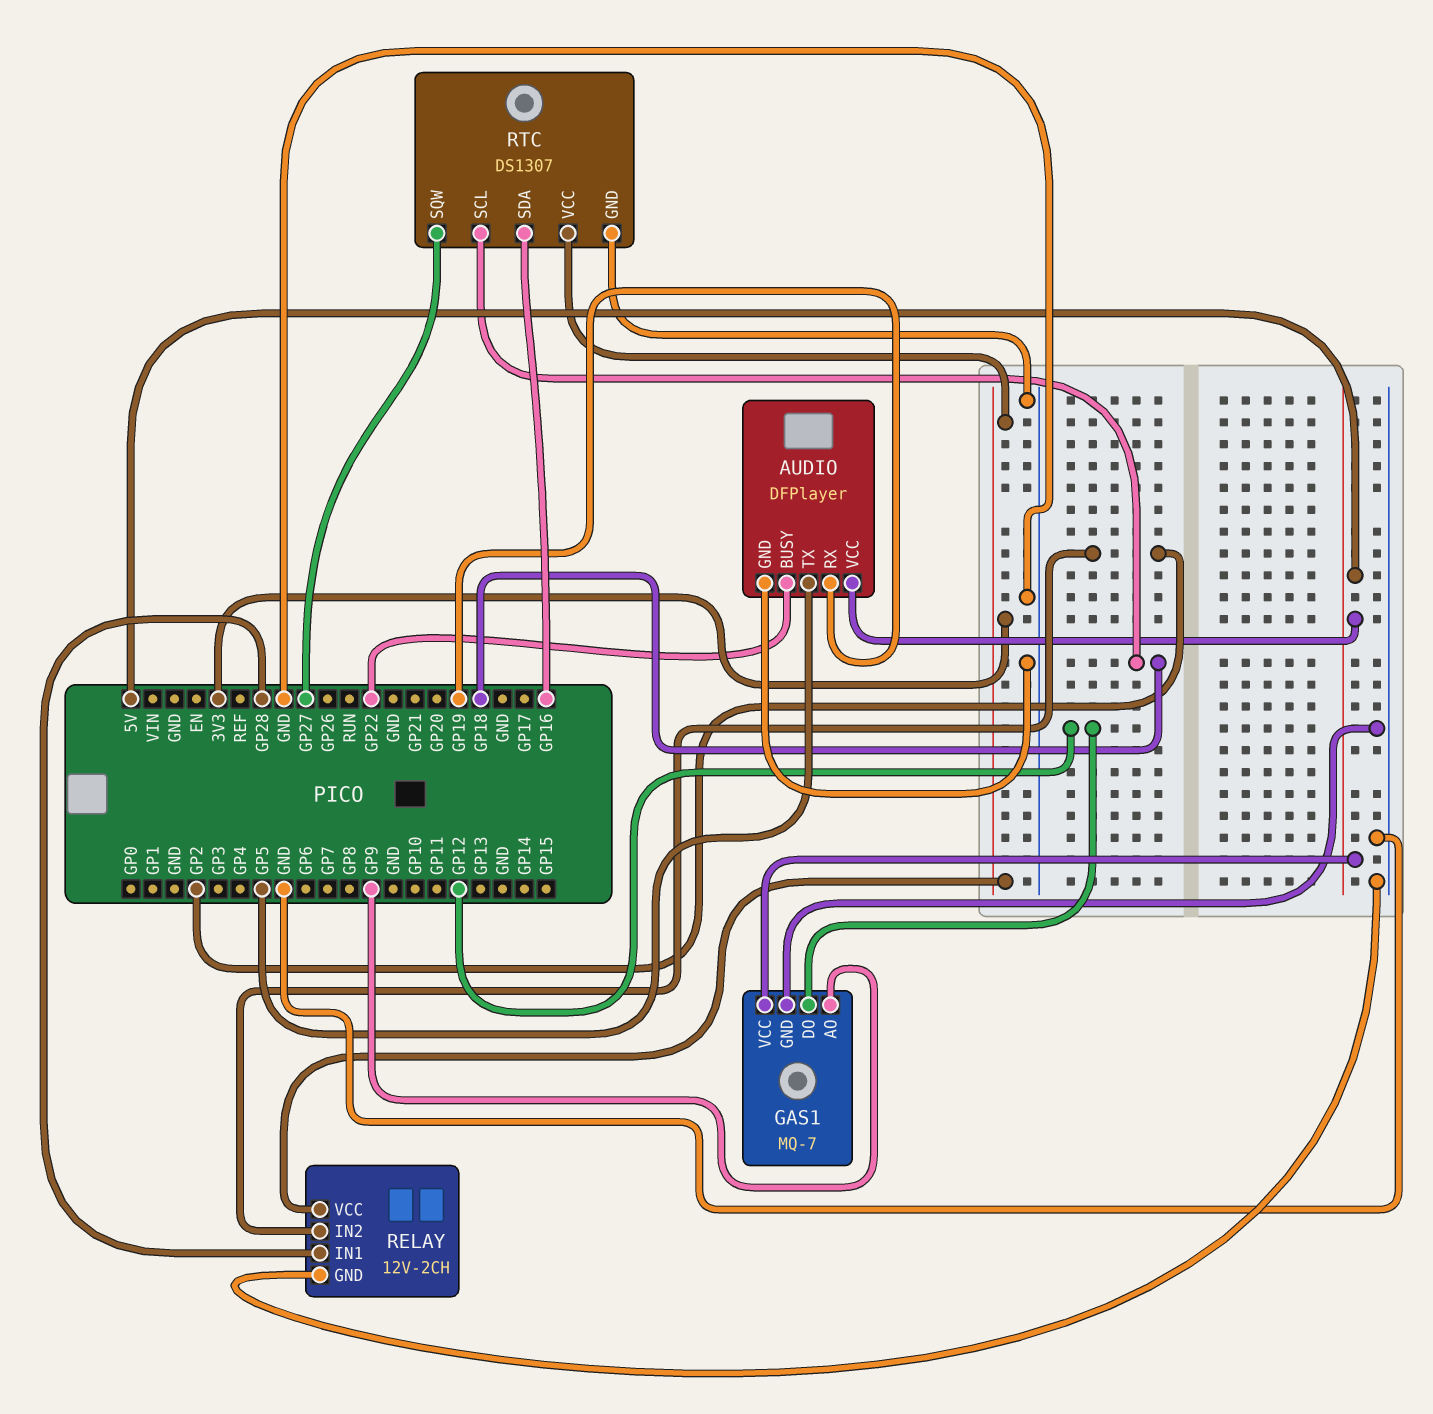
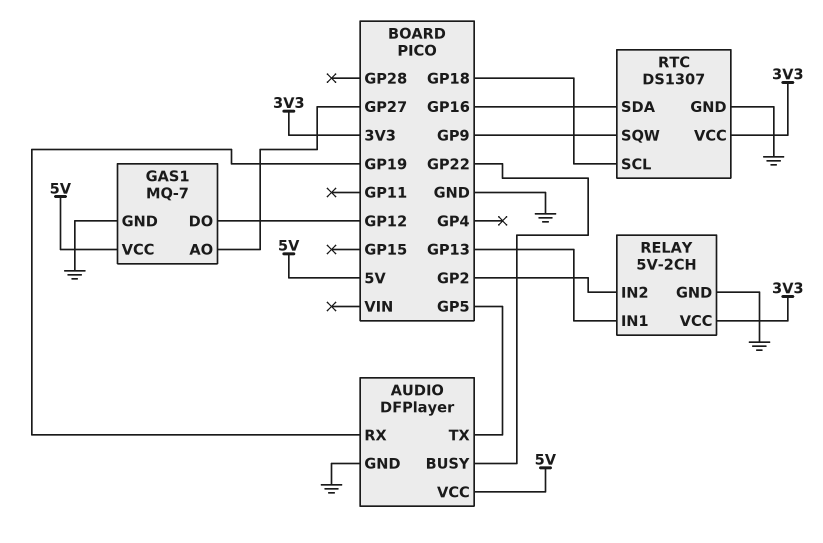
GAS1 pin AO: GP9 -> GP27
RELAY: 12V-2CH -> 5V-2CH
RELAY pin IN1: GP28 -> GP13
RTC pin SQW: GP27 -> GP9

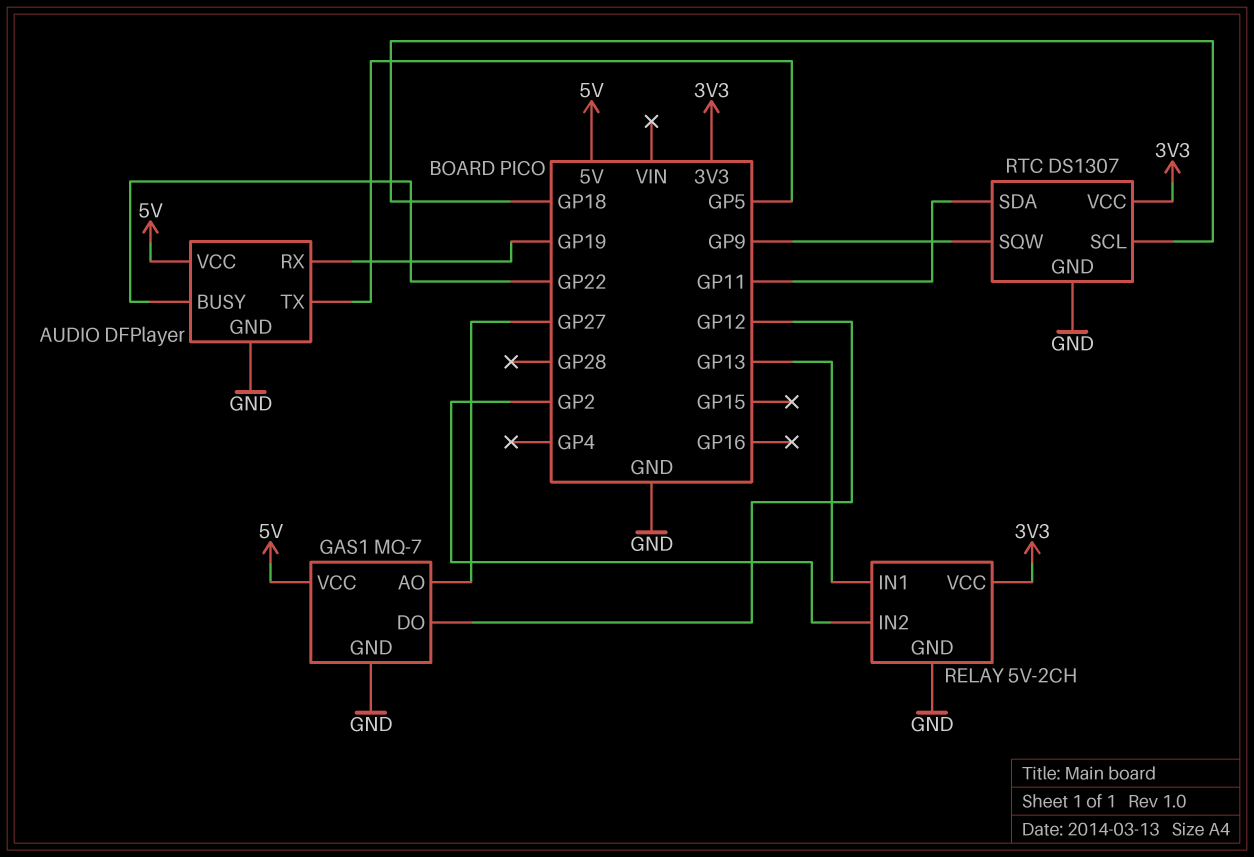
RTC pin SDA: GP16 -> GP11

